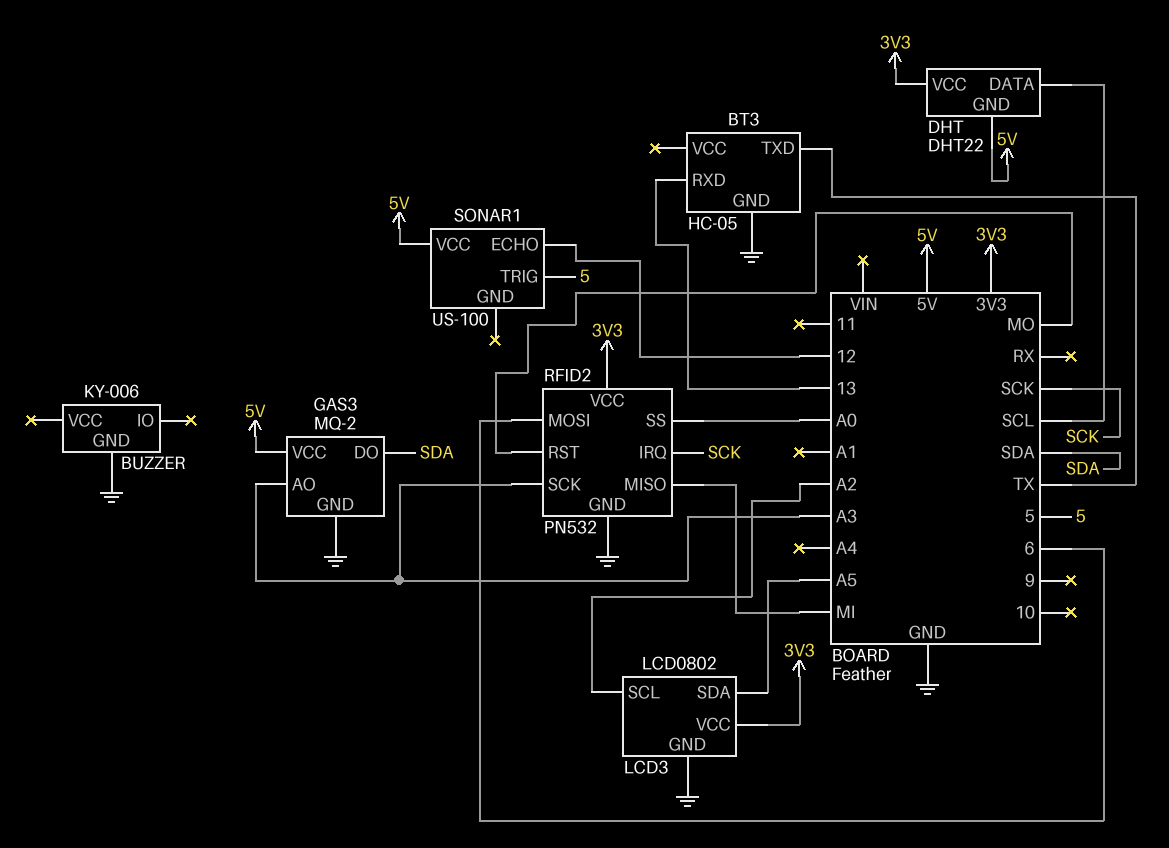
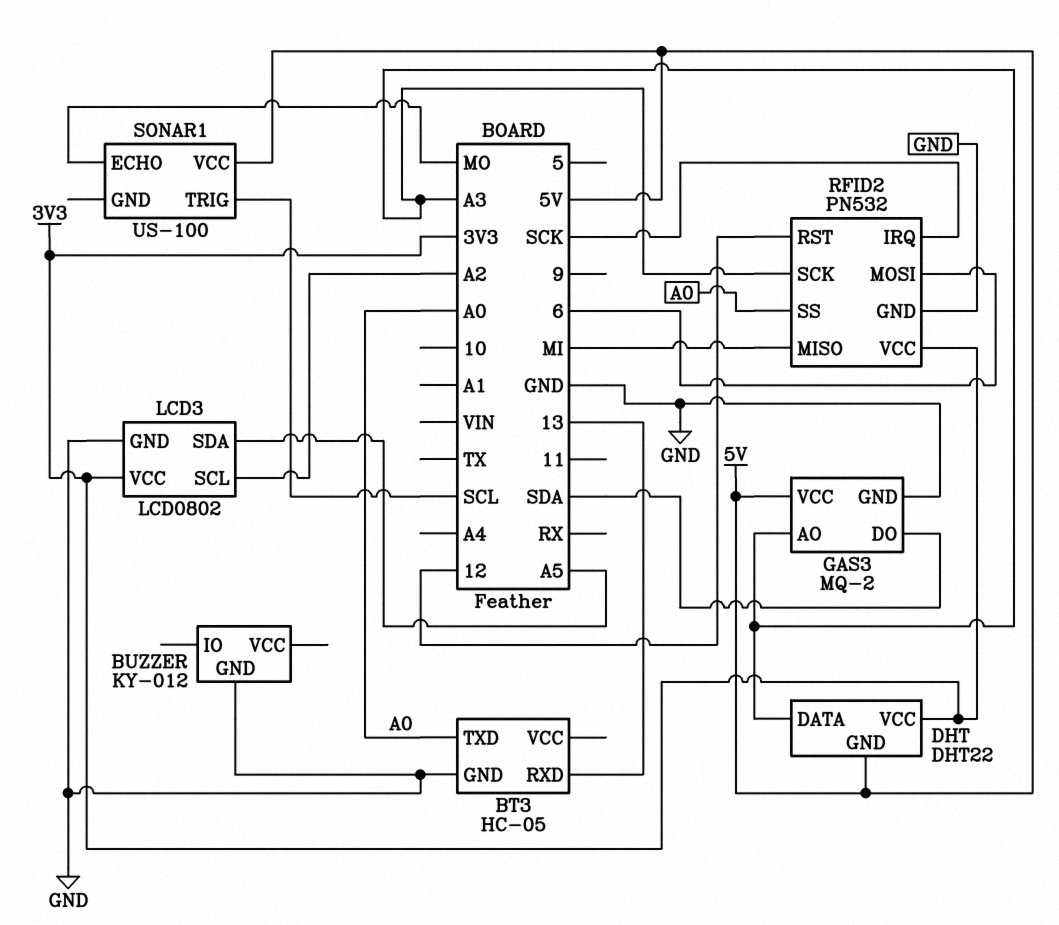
BT3 pin TXD: TX -> A0
BUZZER: KY-006 -> KY-012
DHT pin DATA: SCL -> A3
RFID2 pin RST: MO -> 12
SONAR1 pin ECHO: 12 -> MO
SONAR1 pin TRIG: 5 -> SCL

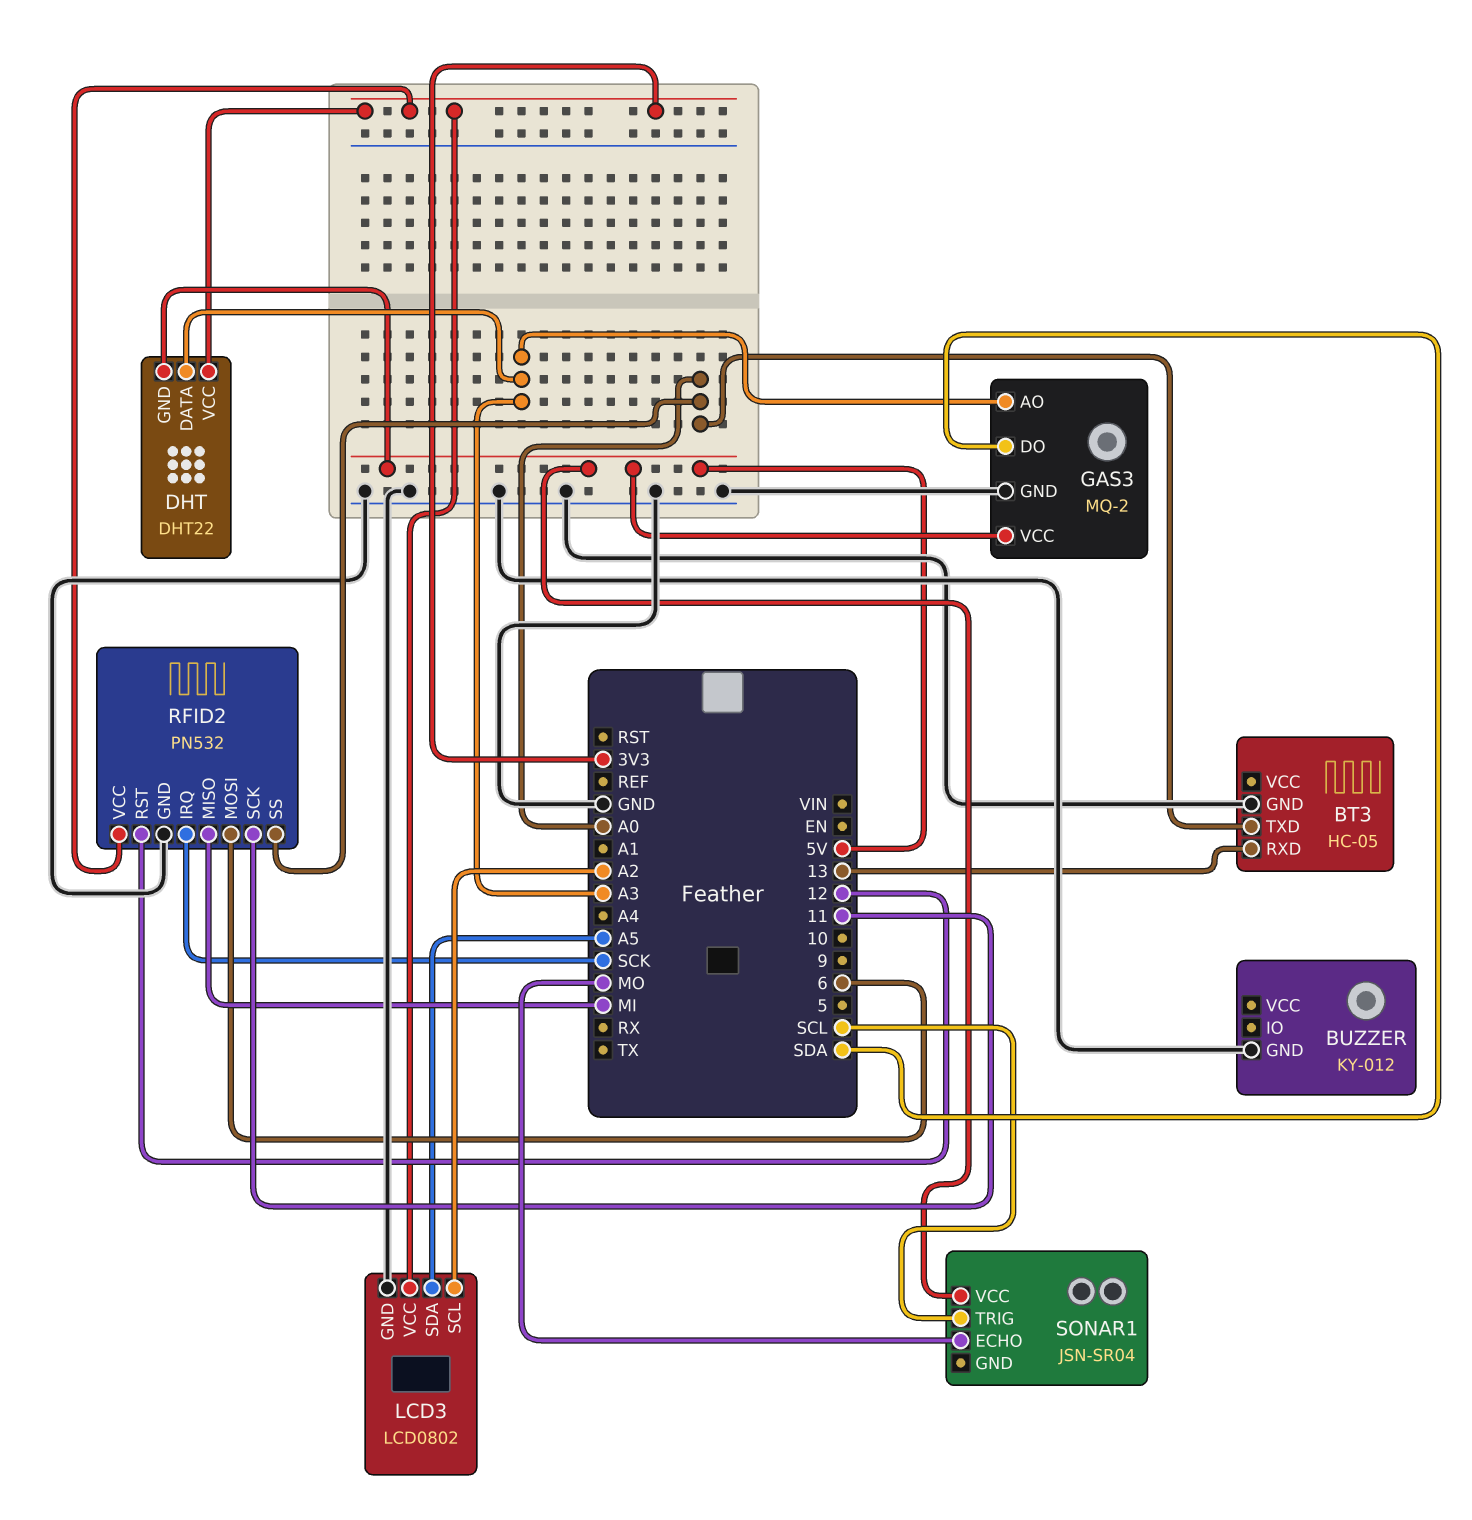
RFID2 pin SCK: A3 -> 11
SONAR1: US-100 -> JSN-SR04

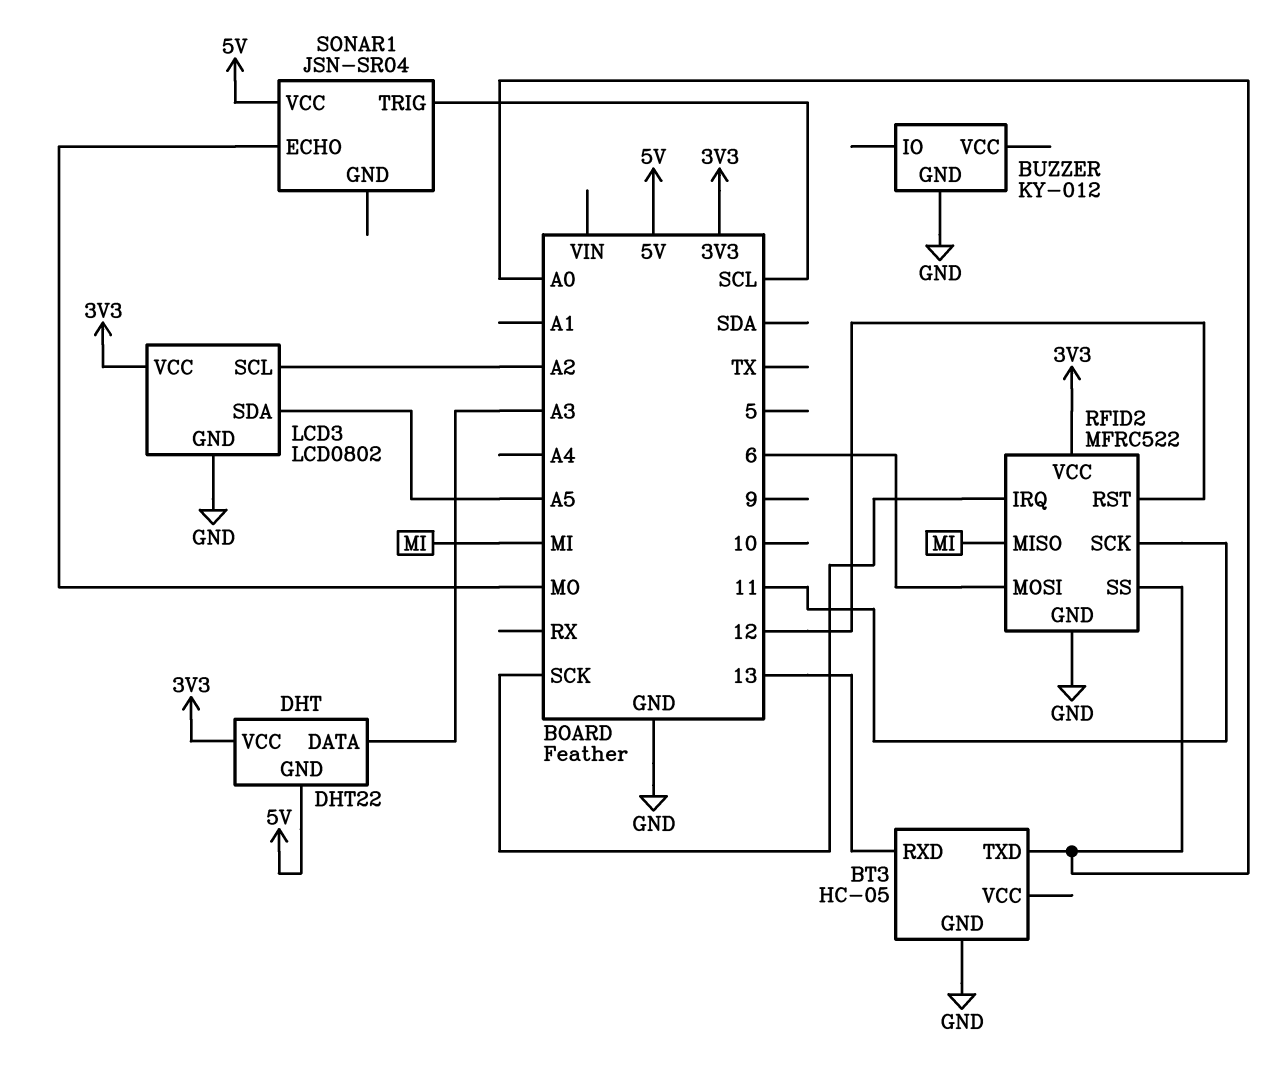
GAS3: MQ-2 -> none
GAS3 pin AO: A3 -> none
GAS3 pin DO: SDA -> none
GAS3 pin GND: GND -> none
GAS3 pin VCC: 5V -> none
RFID2: PN532 -> MFRC522

